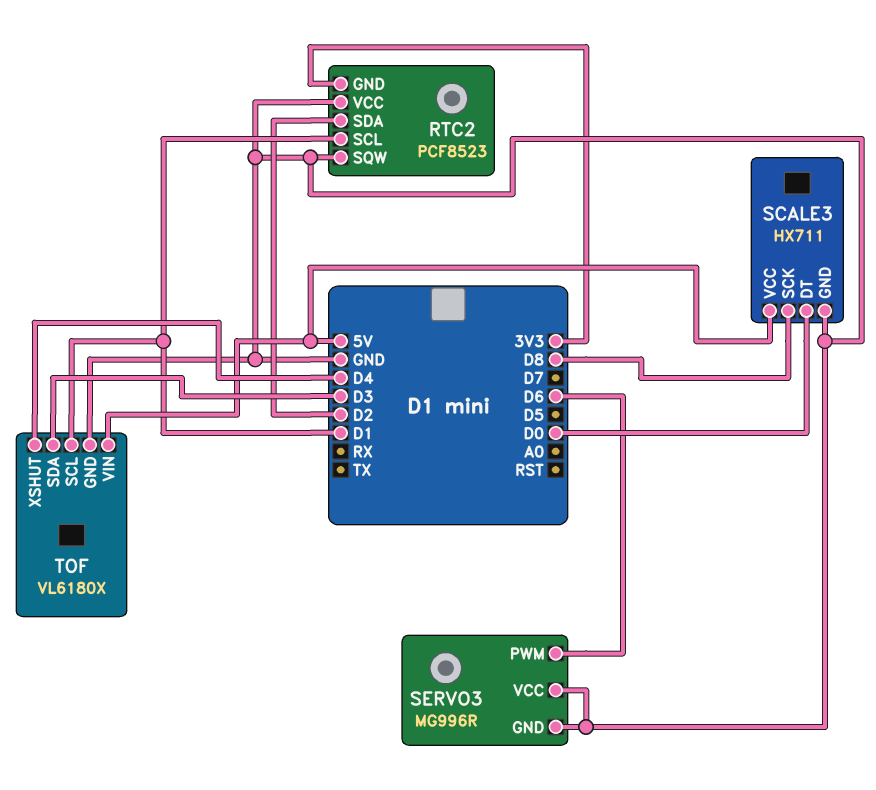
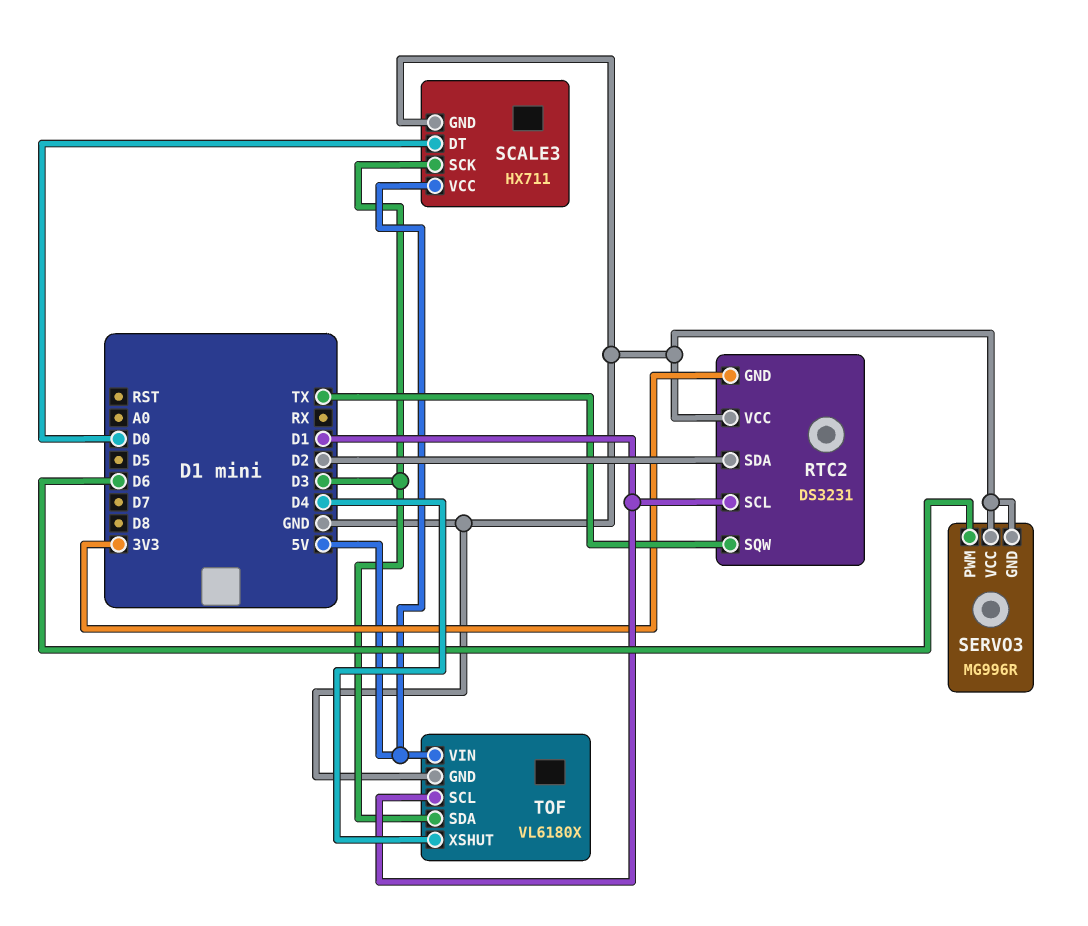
RTC2: PCF8523 -> DS3231
RTC2 pin SQW: GND -> TX
SCALE3 pin SCK: D8 -> D3

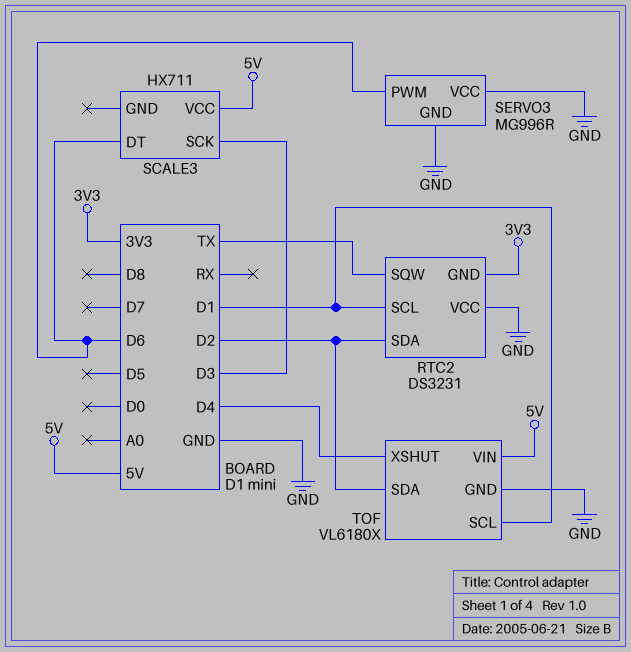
SCALE3 pin DT: D0 -> D6
SCALE3 pin GND: GND -> none
TOF pin SDA: D3 -> D2

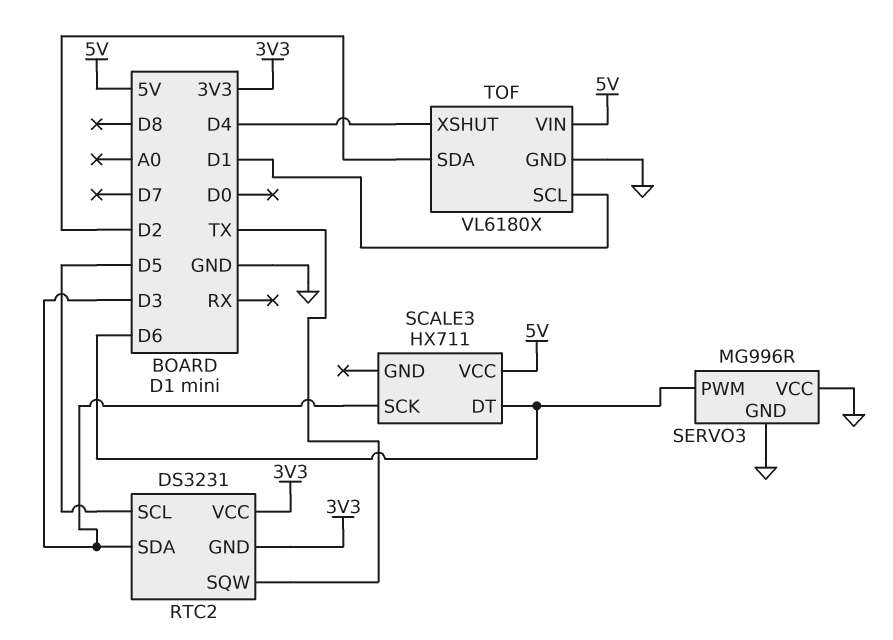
RTC2 pin SCL: D1 -> D5
RTC2 pin SDA: D2 -> D3
RTC2 pin VCC: GND -> 3V3

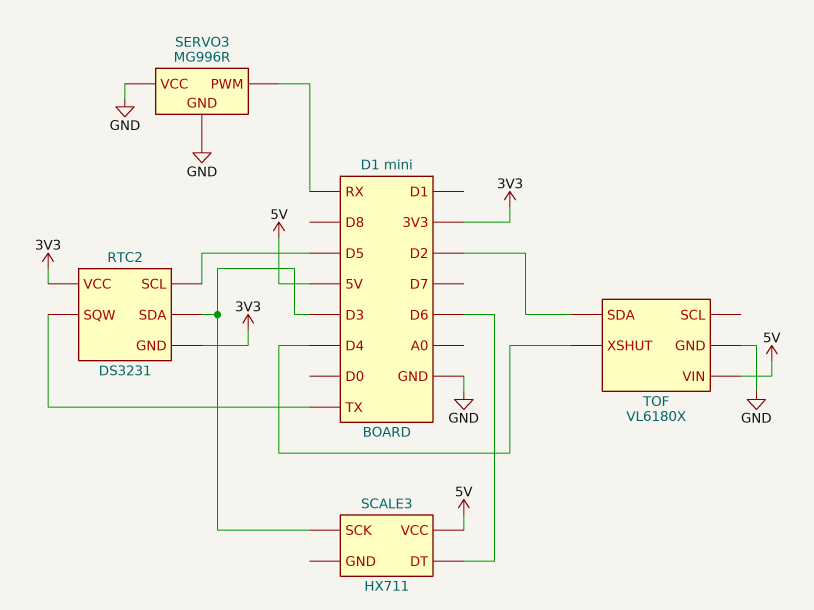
SERVO3 pin PWM: D6 -> RX
TOF pin SCL: D1 -> none

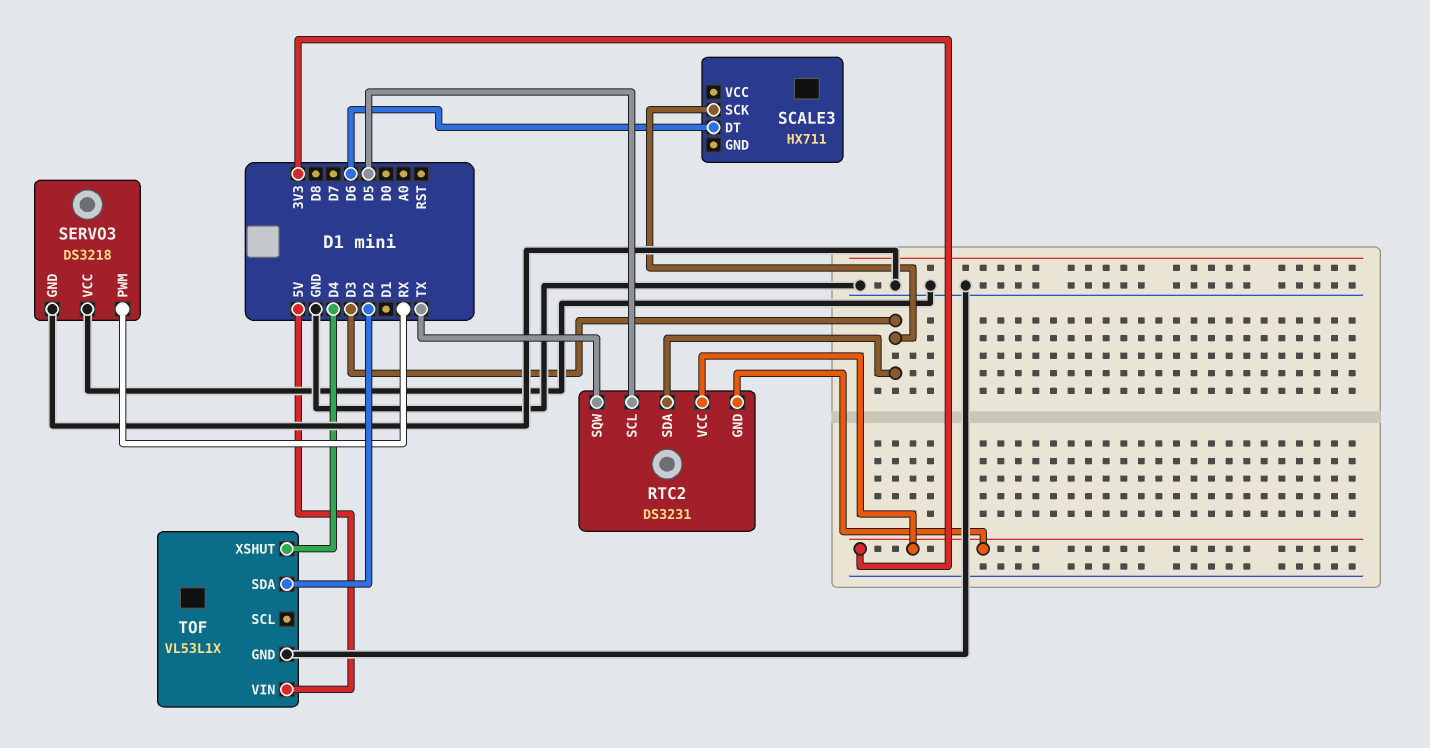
SCALE3 pin VCC: 5V -> none
SERVO3: MG996R -> DS3218
TOF: VL6180X -> VL53L1X

